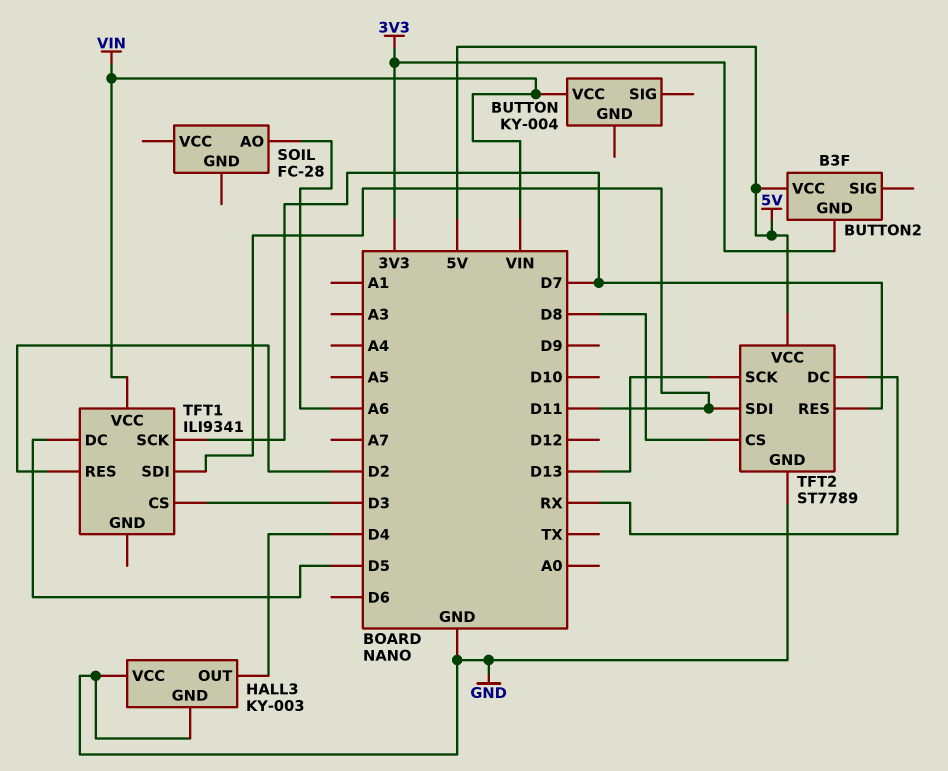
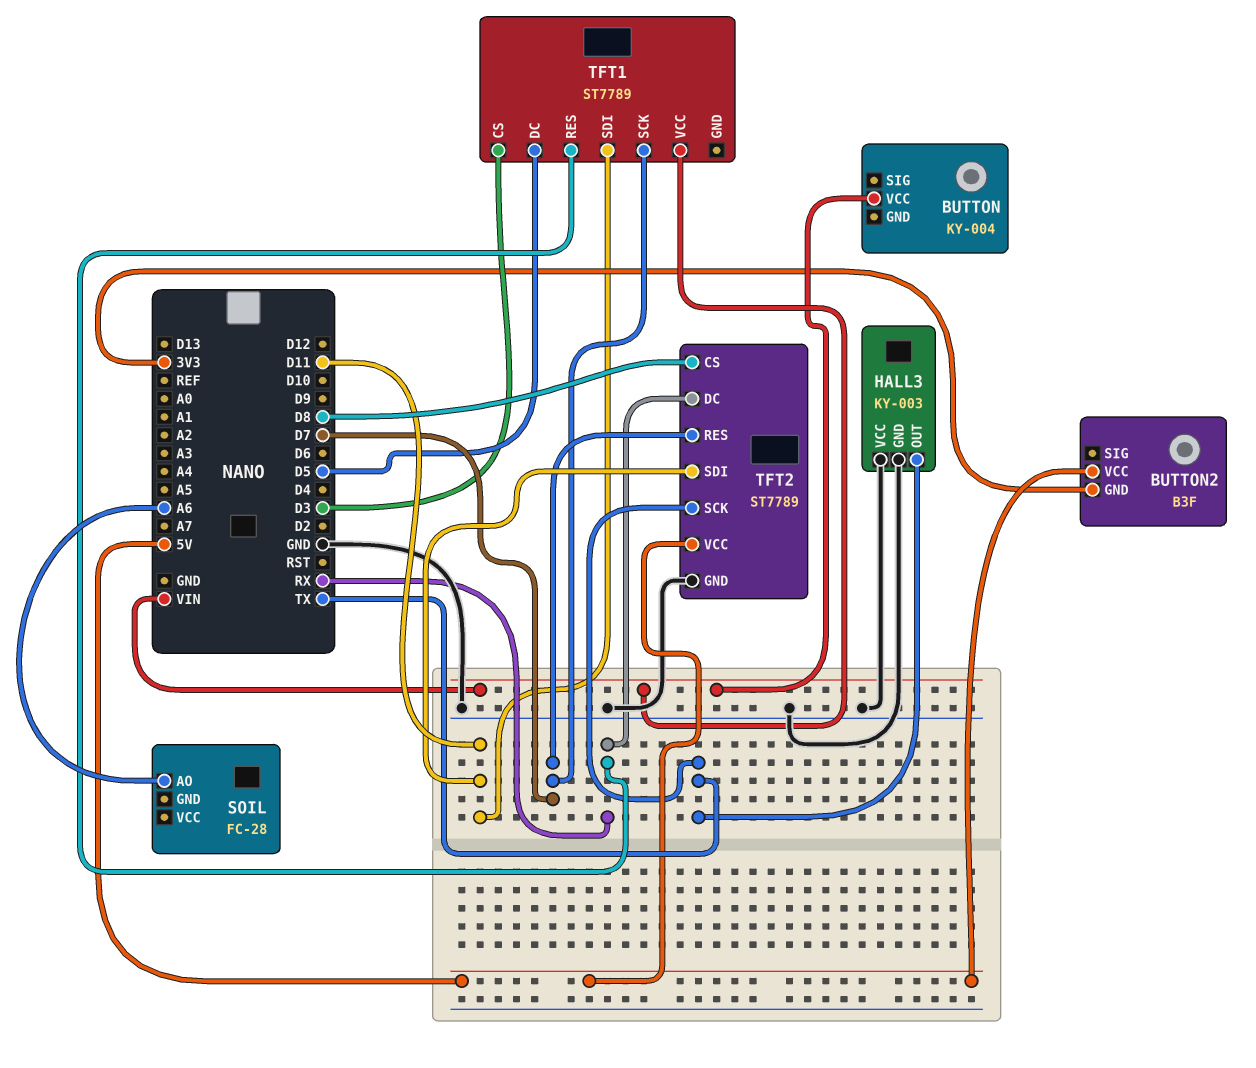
HALL3 pin OUT: D4 -> TX
TFT1: ILI9341 -> ST7789
TFT1 pin RES: D2 -> RX
TFT2 pin SCK: D13 -> TX

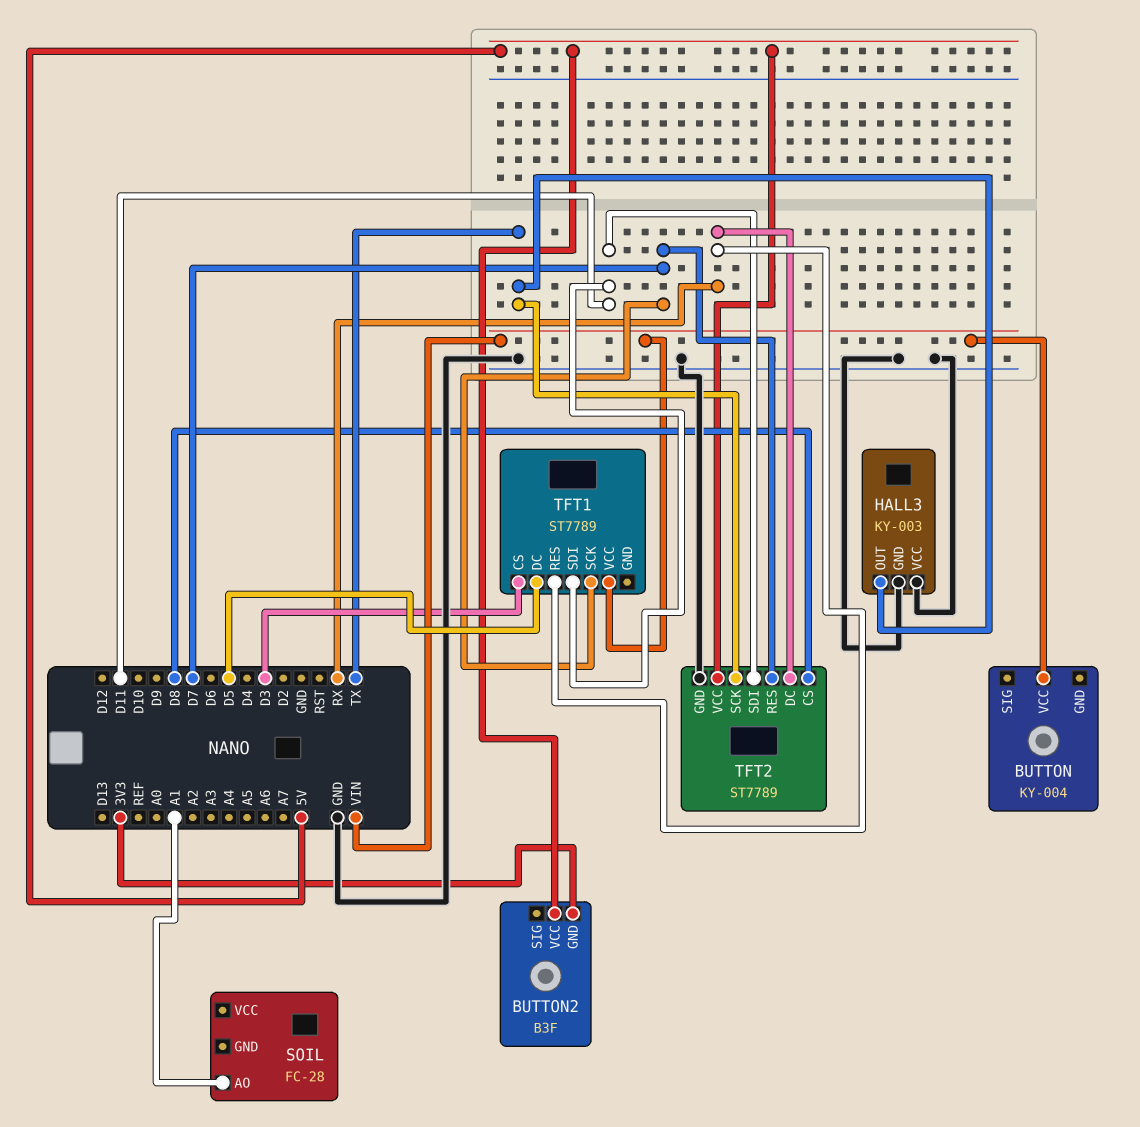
SOIL pin AO: A6 -> A1

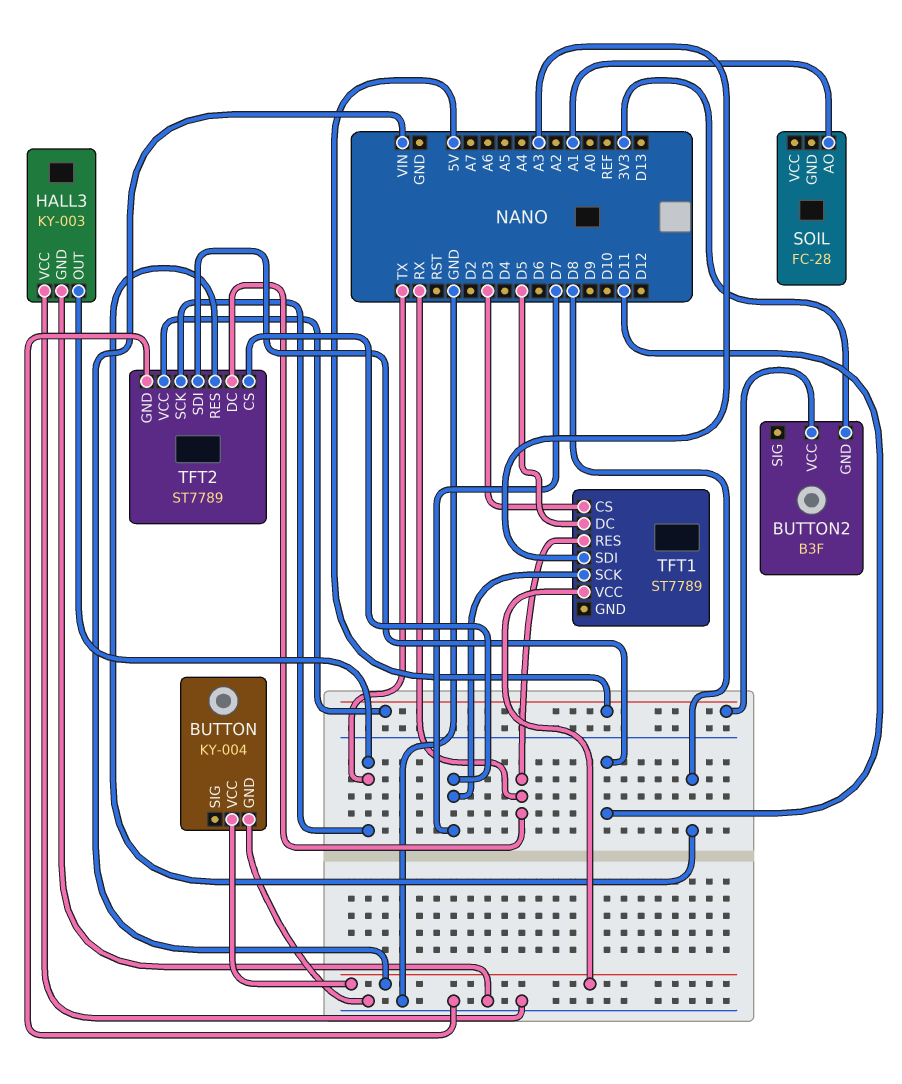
BUTTON pin GND: none -> GND
TFT1 pin SDI: D11 -> A3
TFT2 pin CS: D8 -> D7
TFT2 pin RES: D7 -> D8

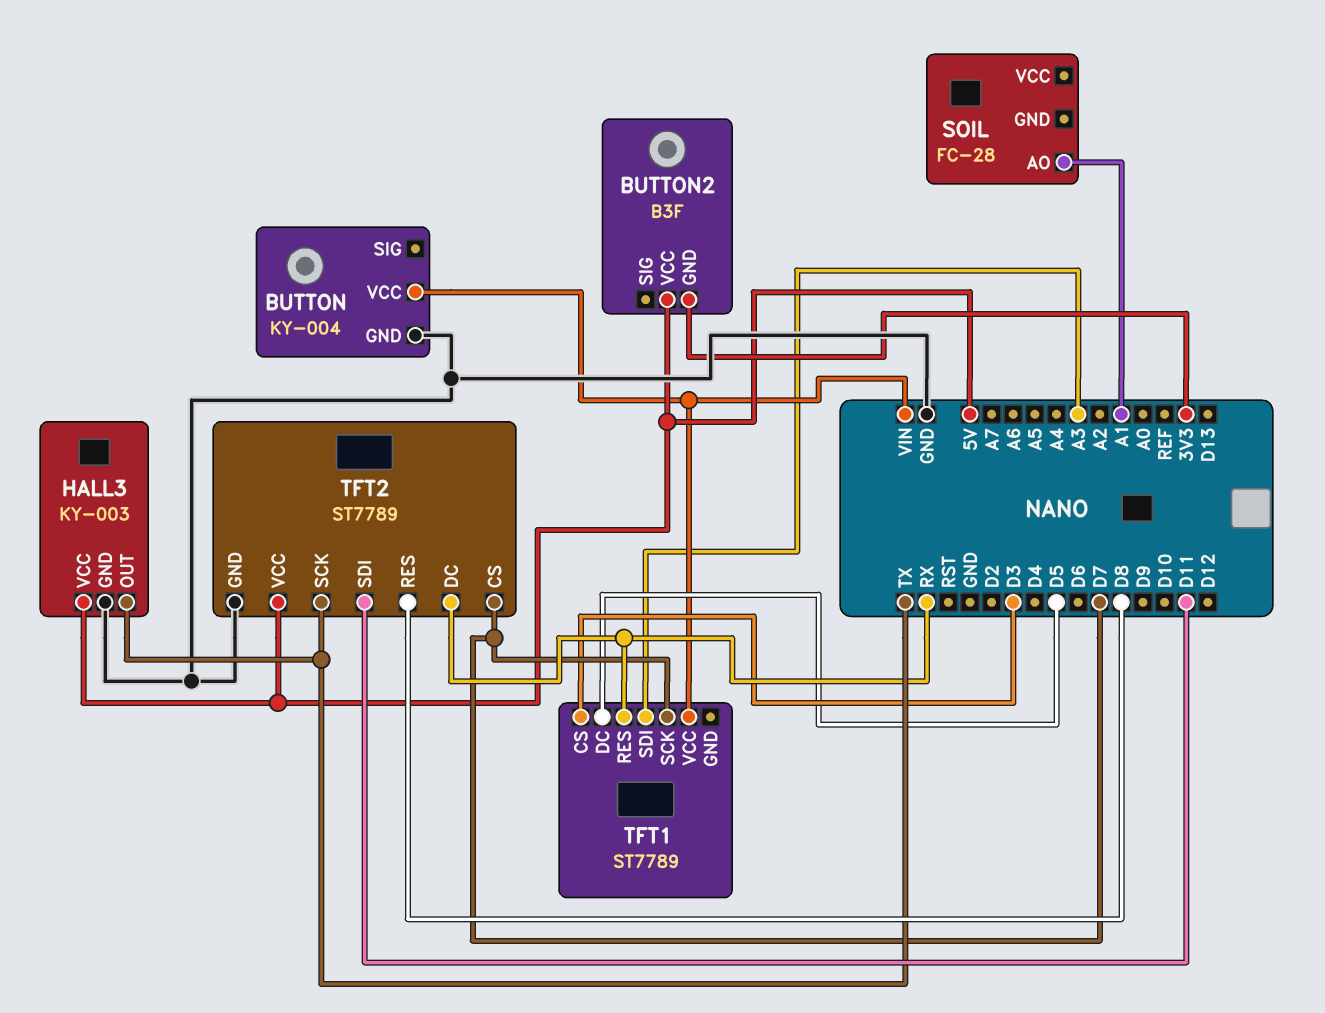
HALL3 pin VCC: GND -> 5V

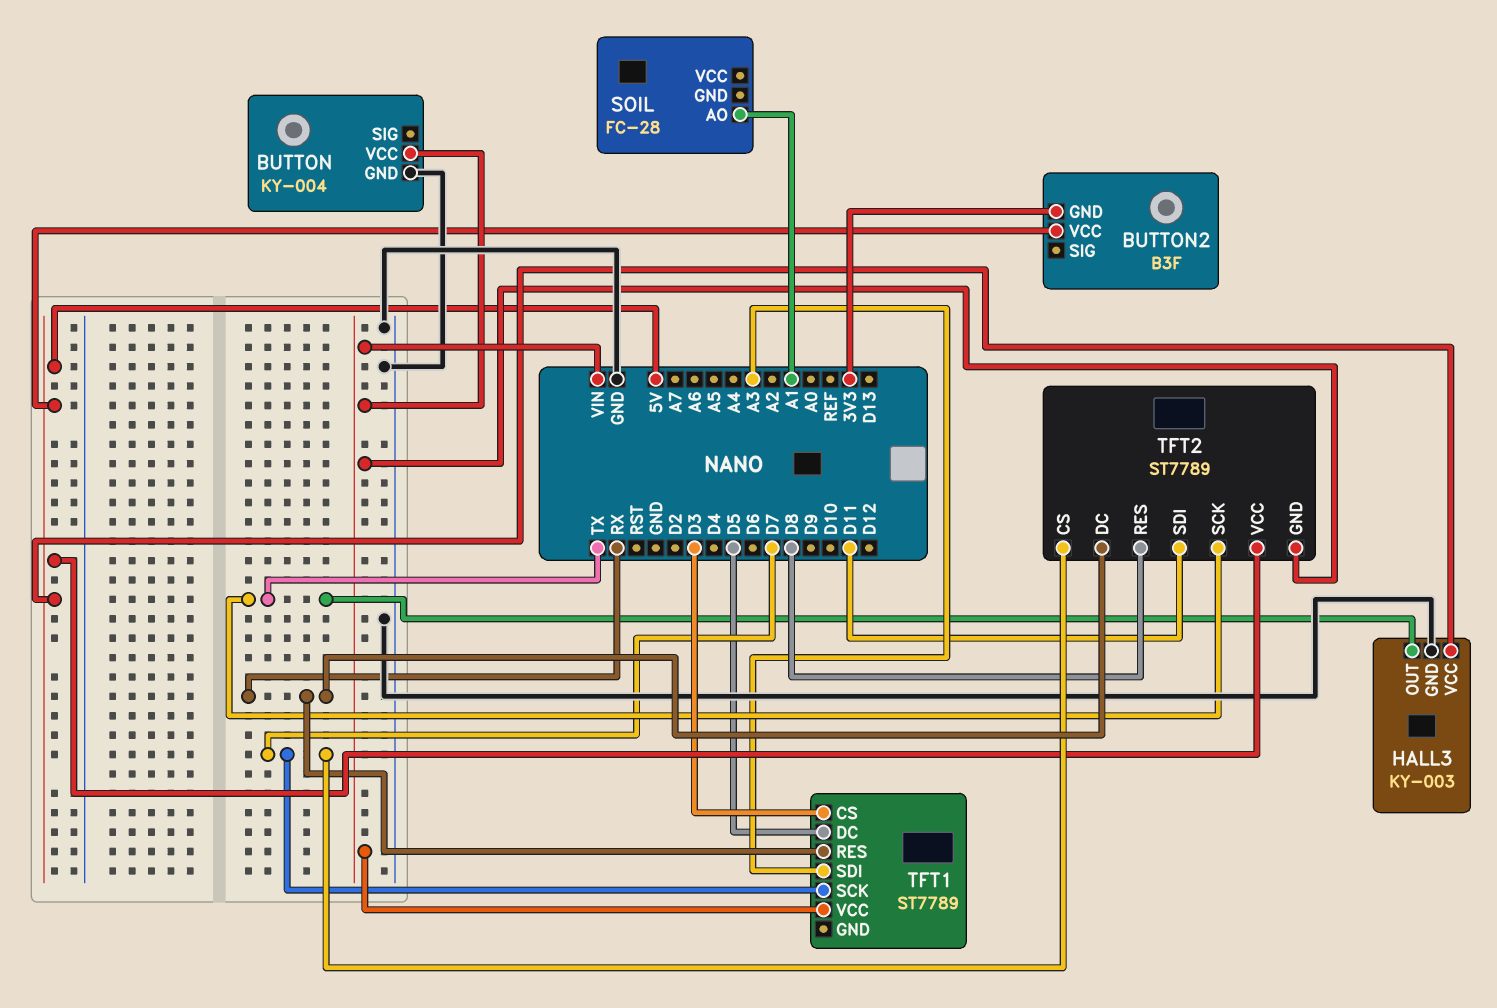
TFT2 pin GND: GND -> VIN

